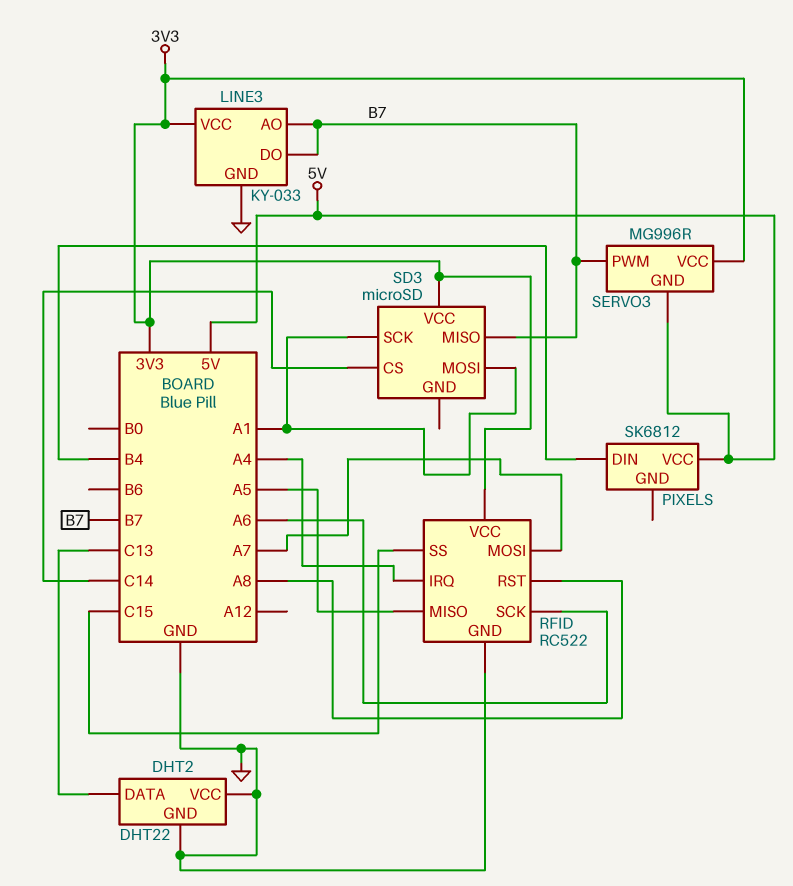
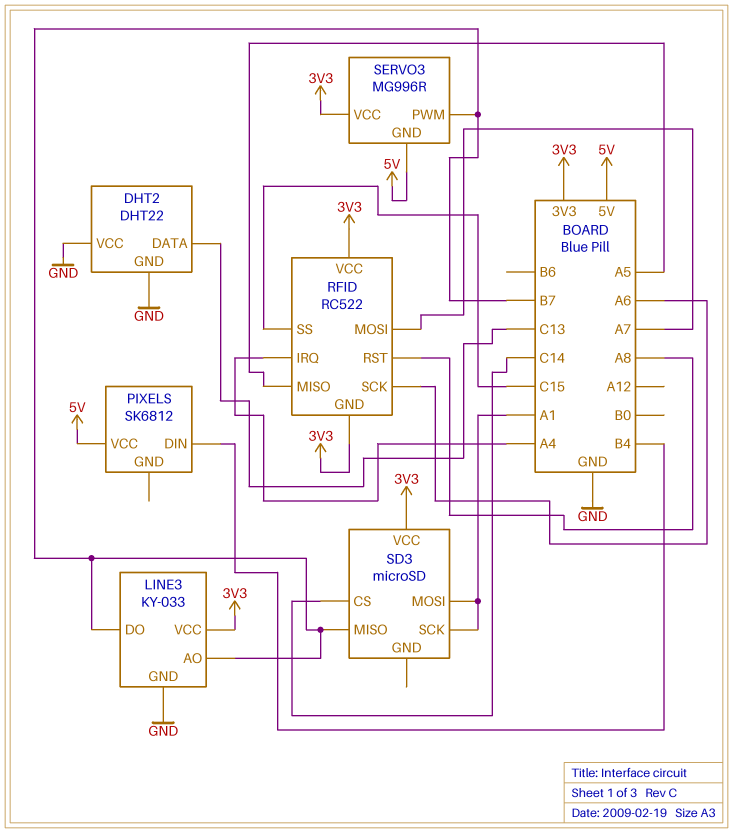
RFID pin GND: GND -> 3V3

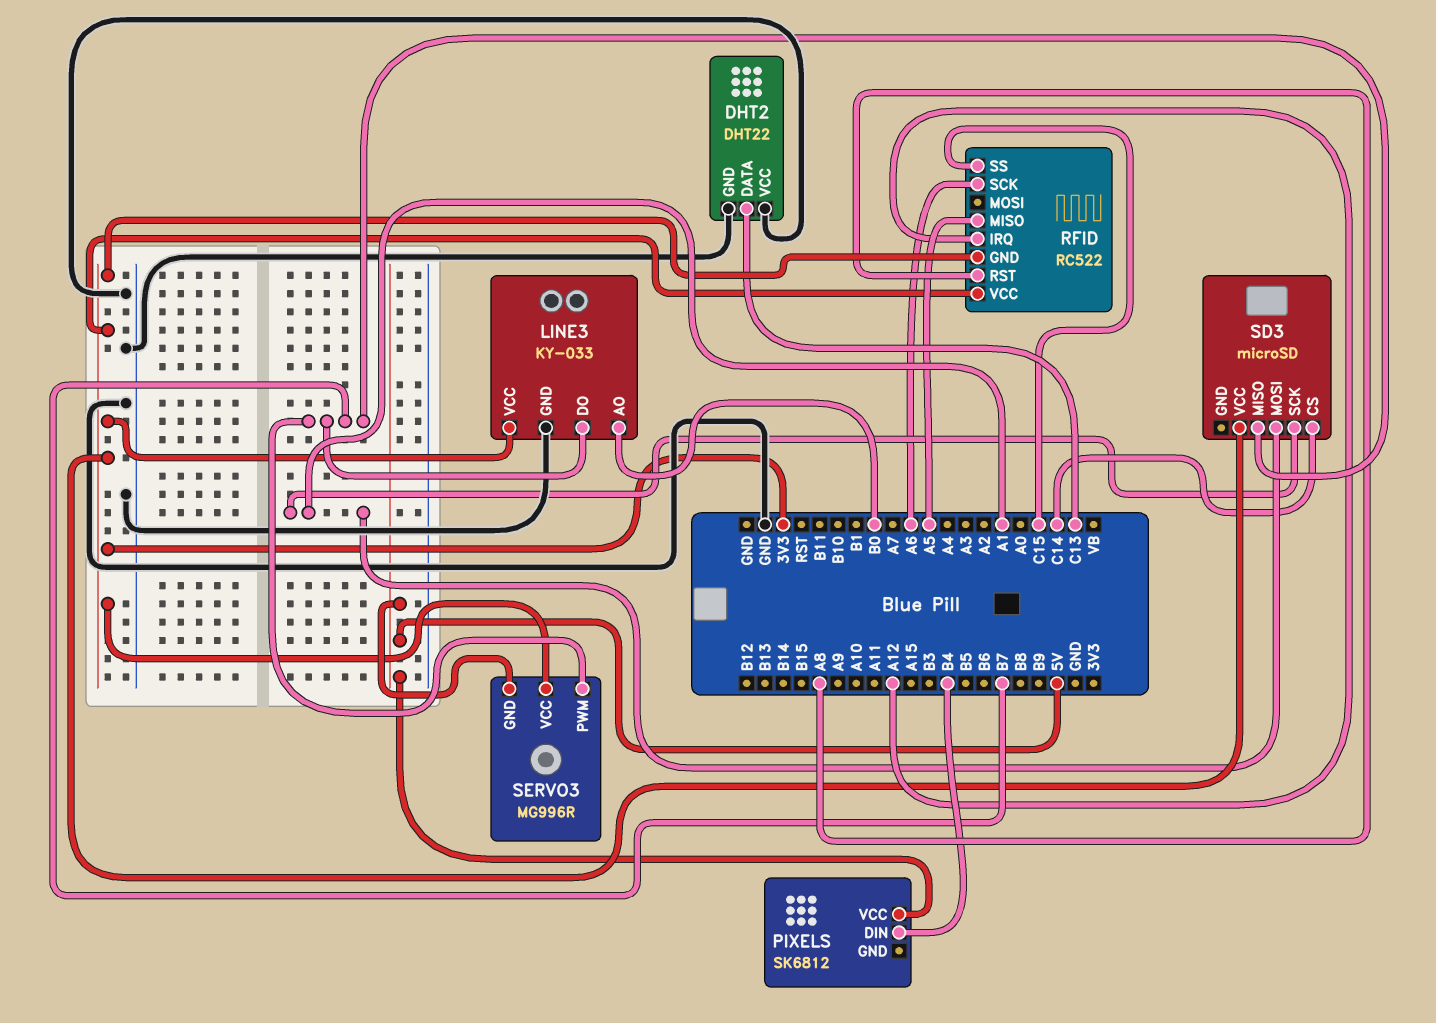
LINE3 pin AO: B7 -> B0
RFID pin IRQ: A4 -> A12
RFID pin MOSI: A7 -> none

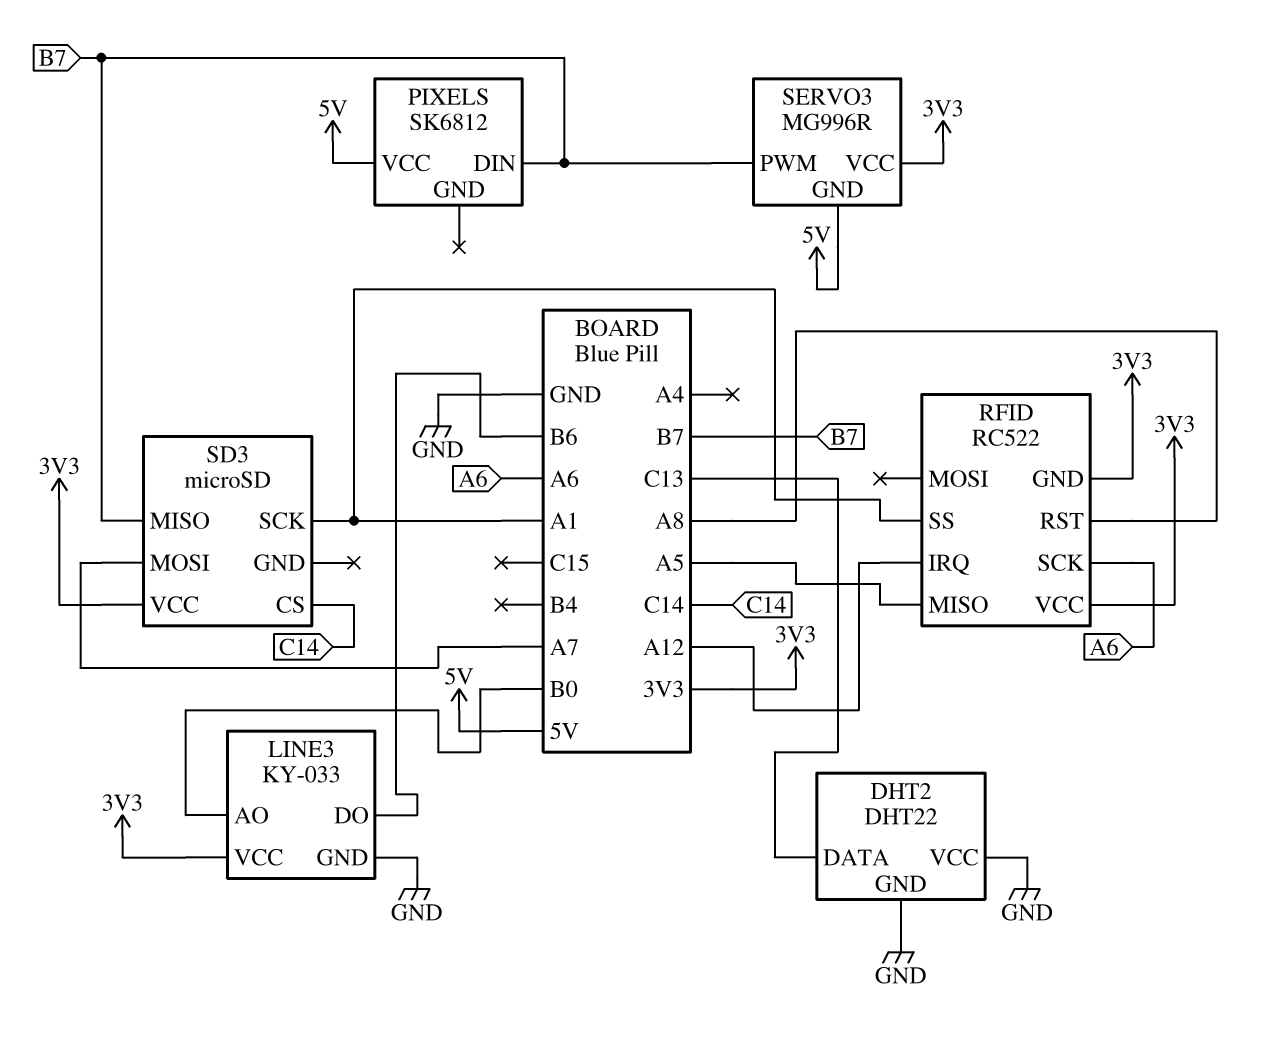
LINE3 pin DO: B7 -> B6
PIXELS pin DIN: B4 -> B7
RFID pin SS: C15 -> A1
SD3 pin MOSI: A1 -> A7

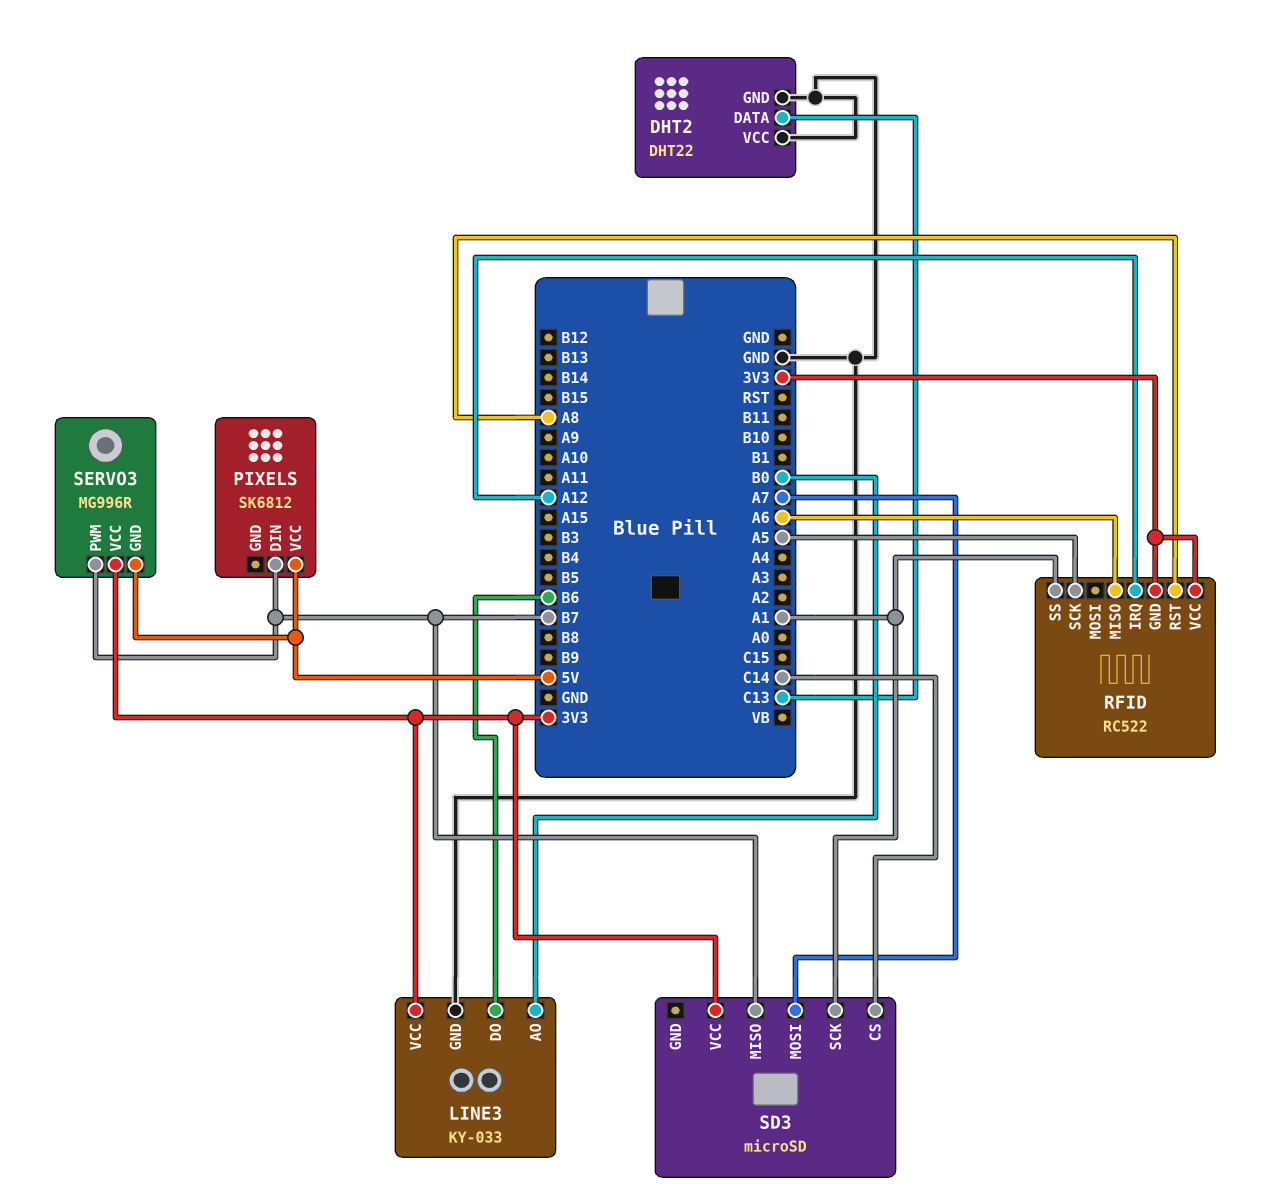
RFID pin MISO: A5 -> A6
RFID pin SCK: A6 -> A5

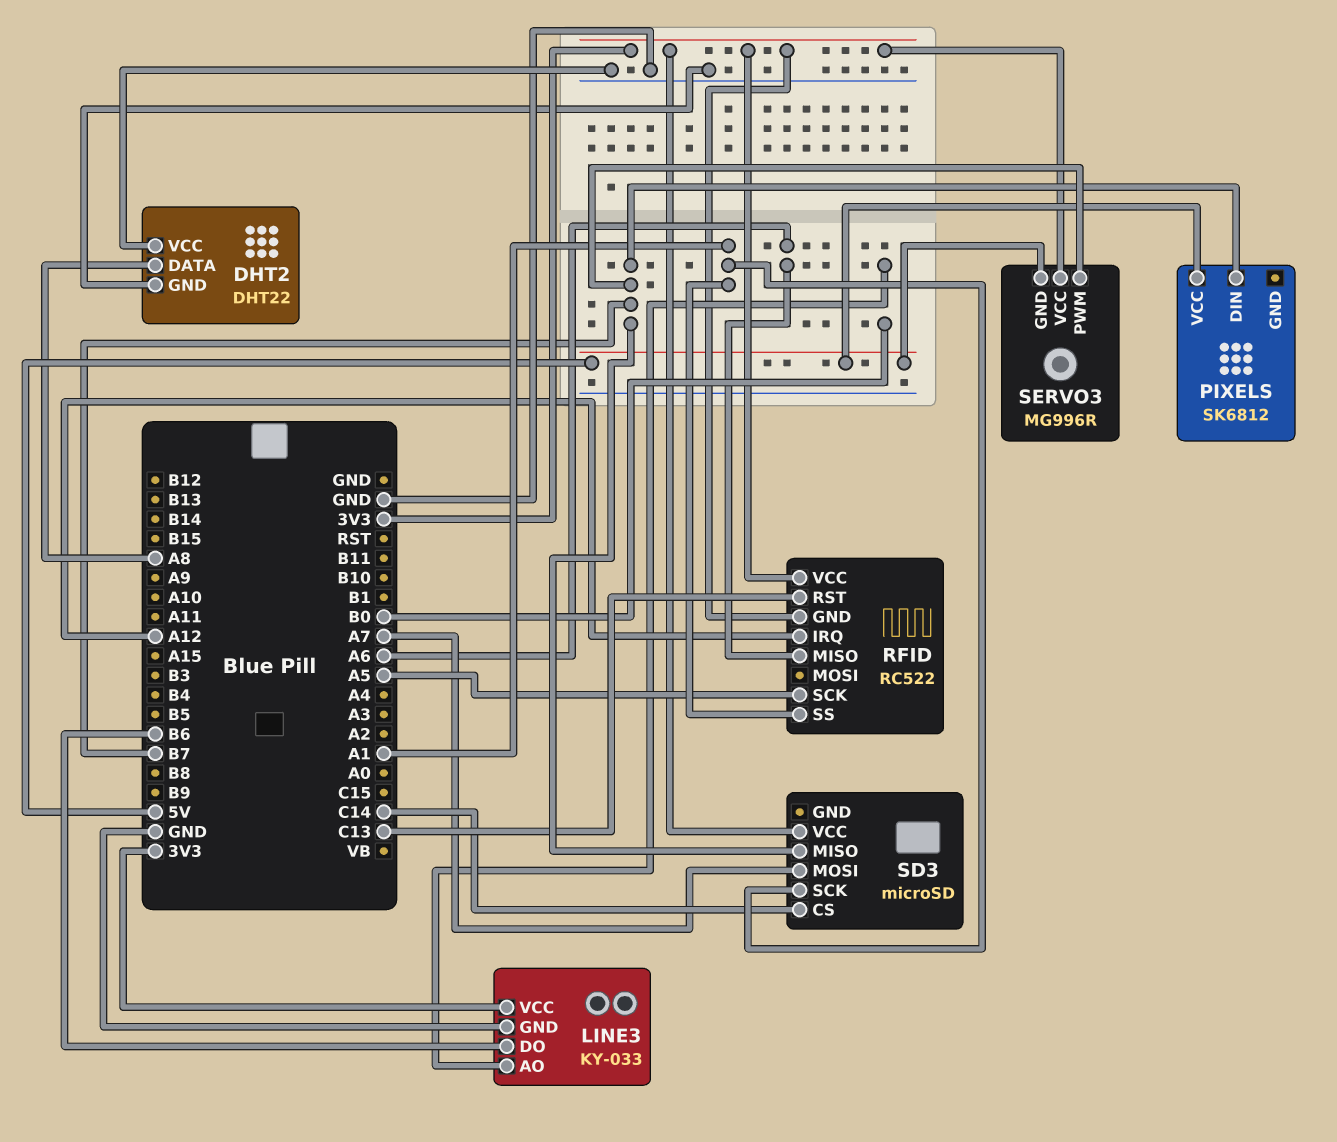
DHT2 pin DATA: C13 -> A8
RFID pin RST: A8 -> C13

